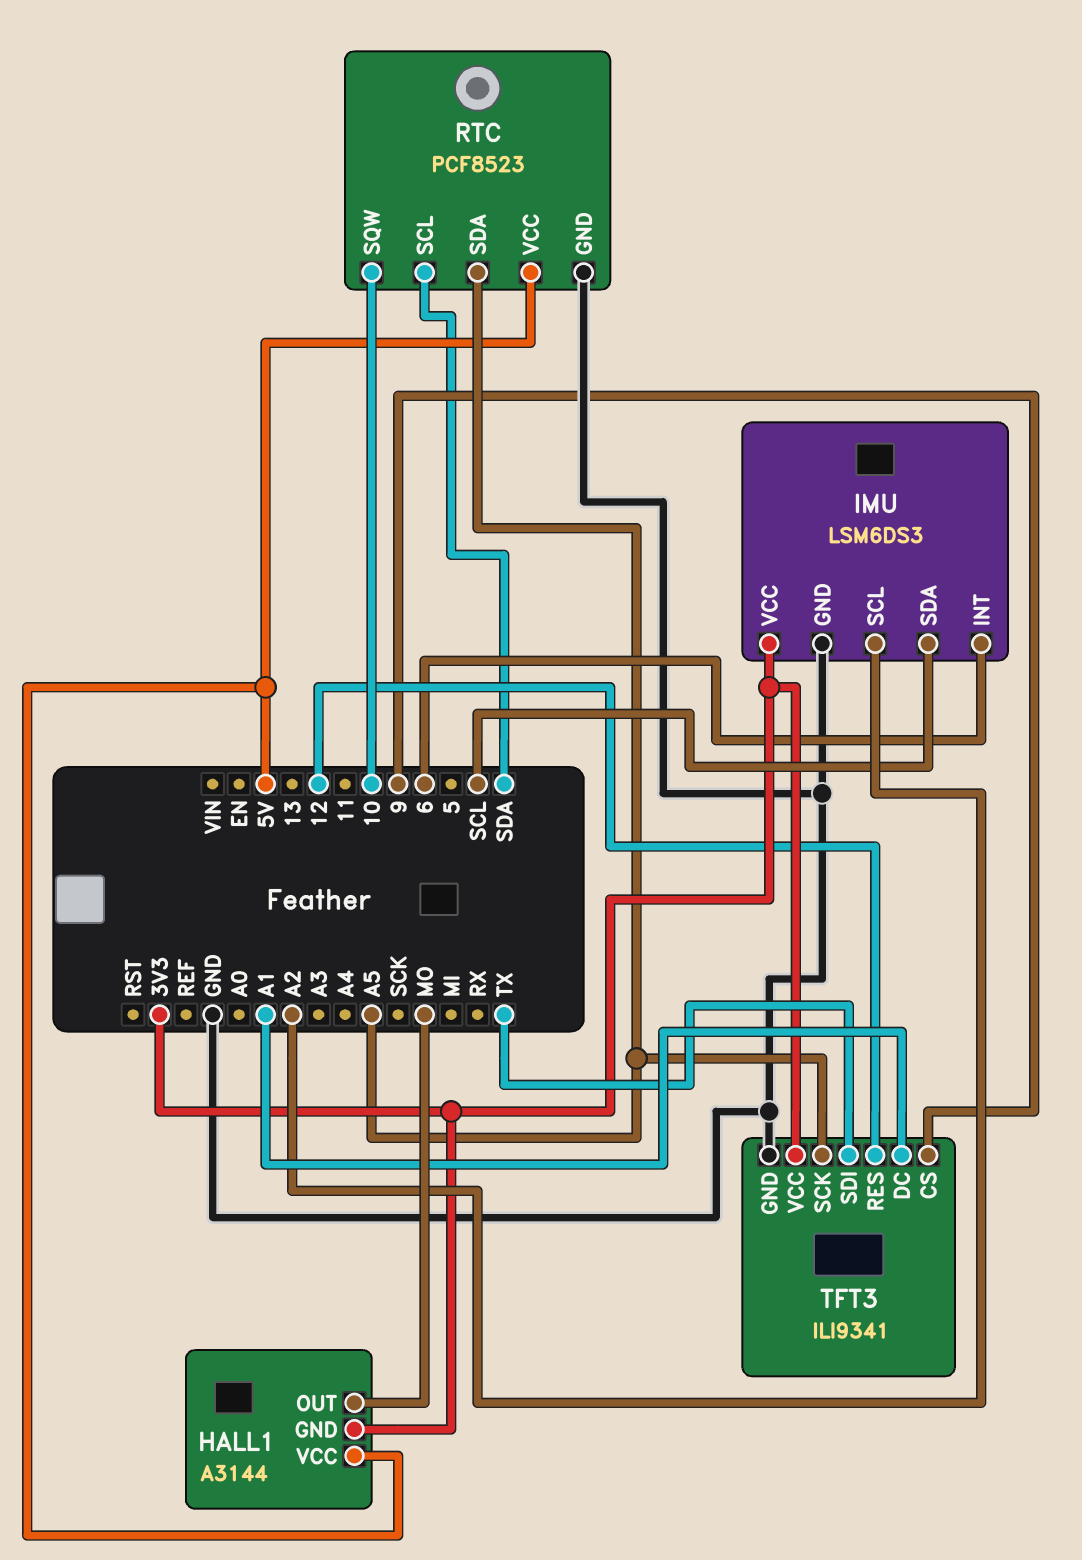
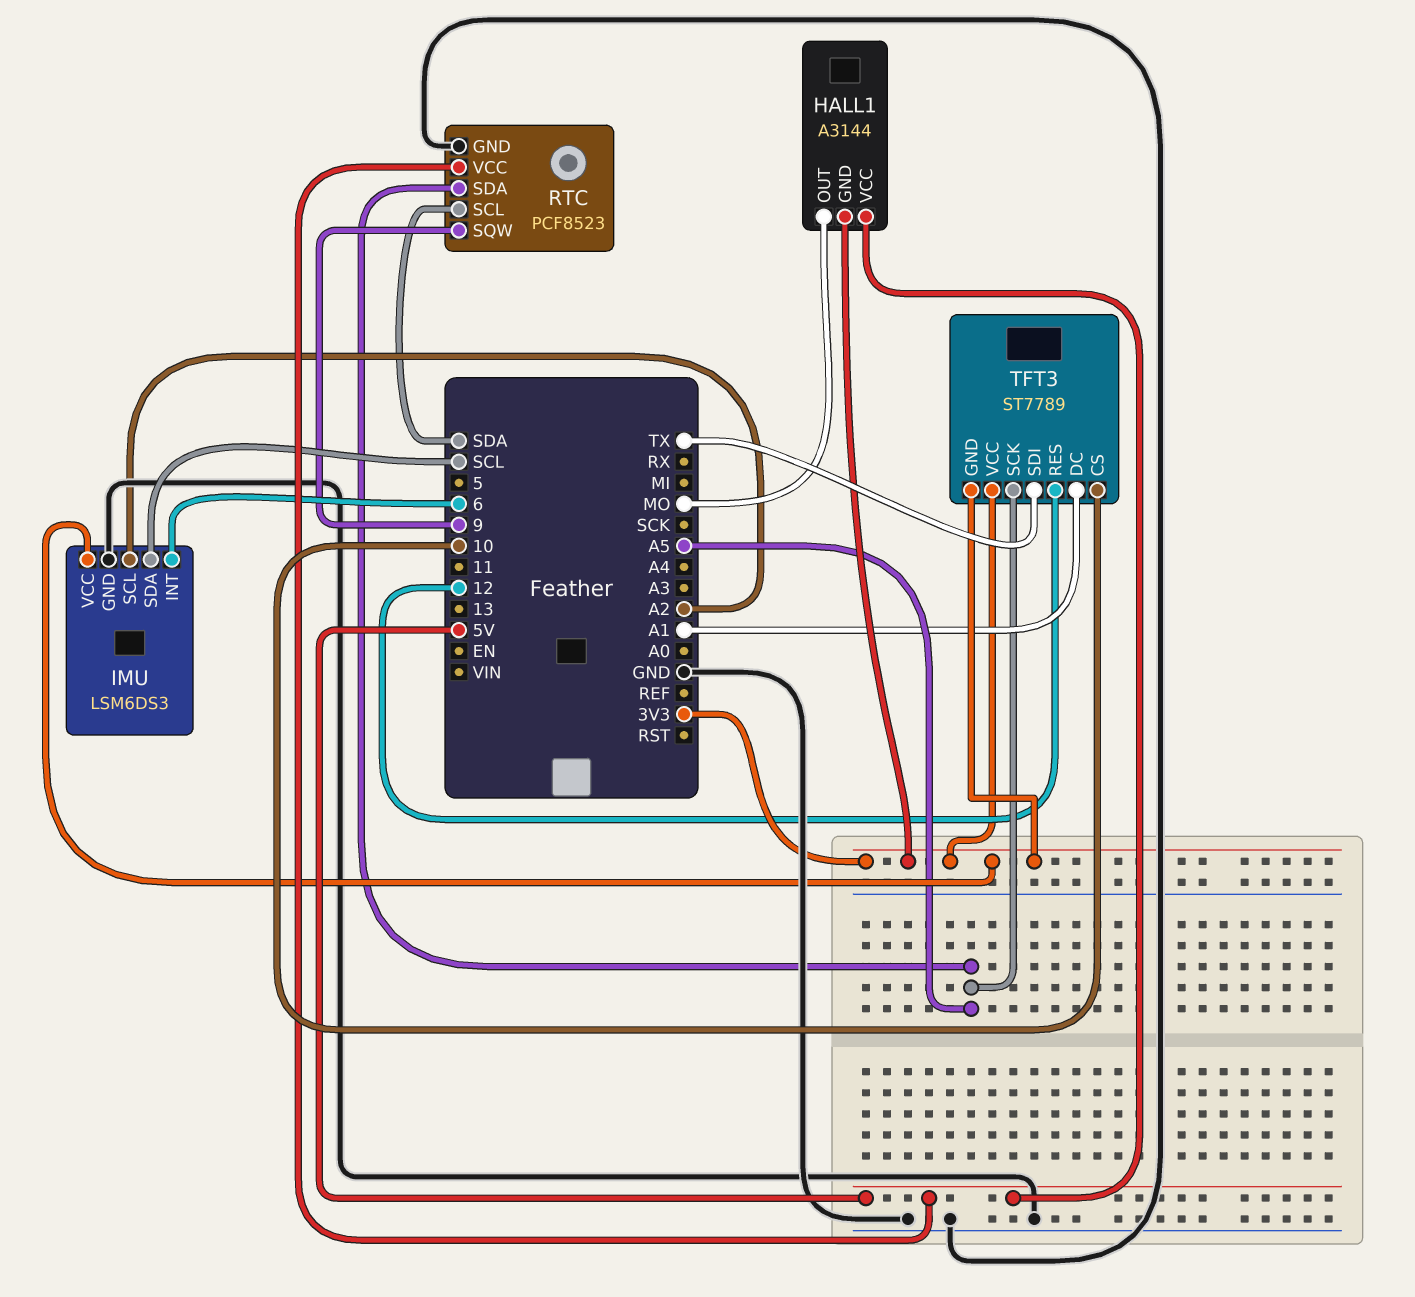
RTC pin SQW: 10 -> 9
TFT3: ILI9341 -> ST7789
TFT3 pin CS: 9 -> 10
TFT3 pin GND: GND -> 3V3

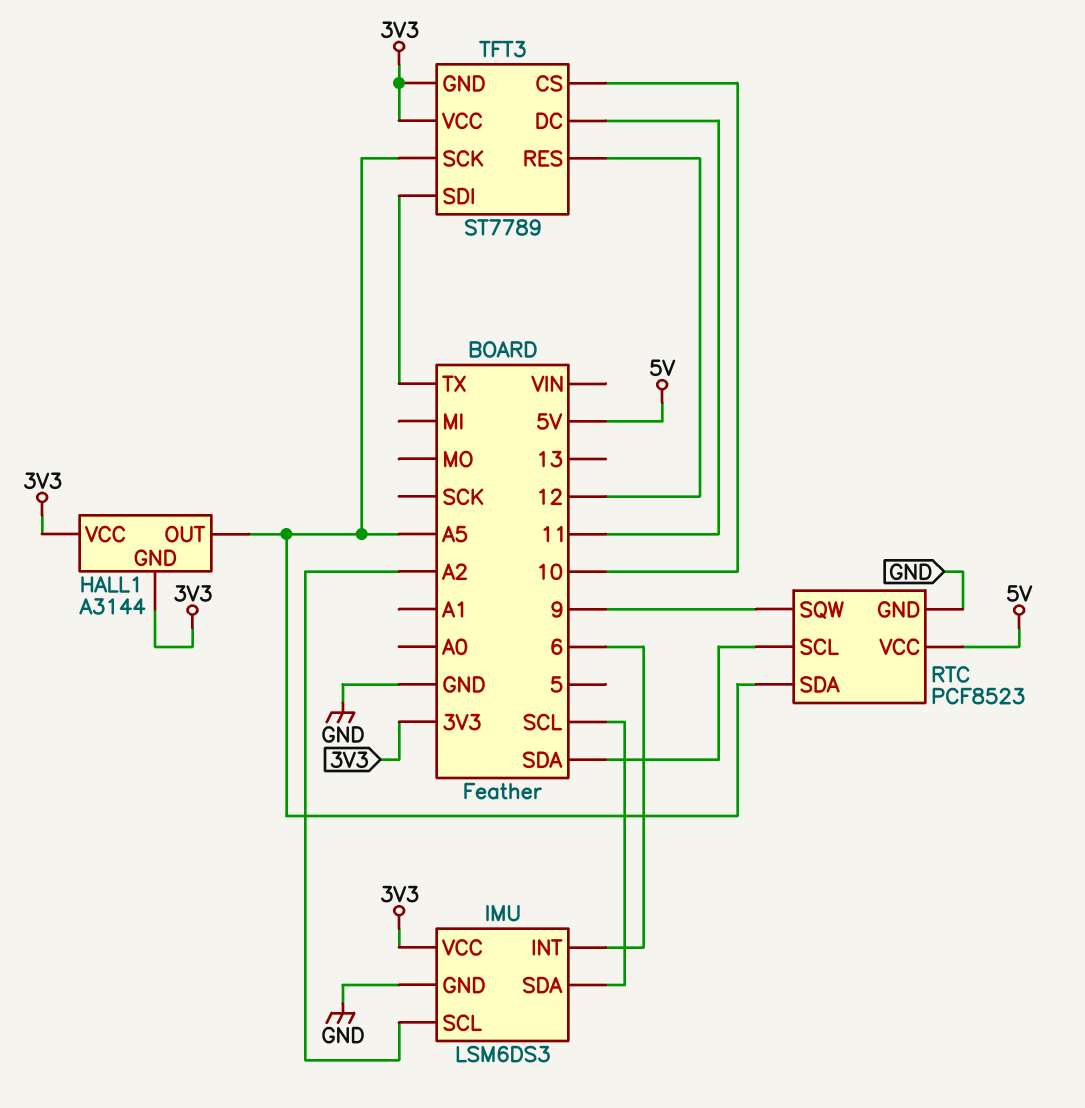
HALL1 pin OUT: MO -> A5
HALL1 pin VCC: 5V -> 3V3
TFT3 pin DC: A1 -> 11

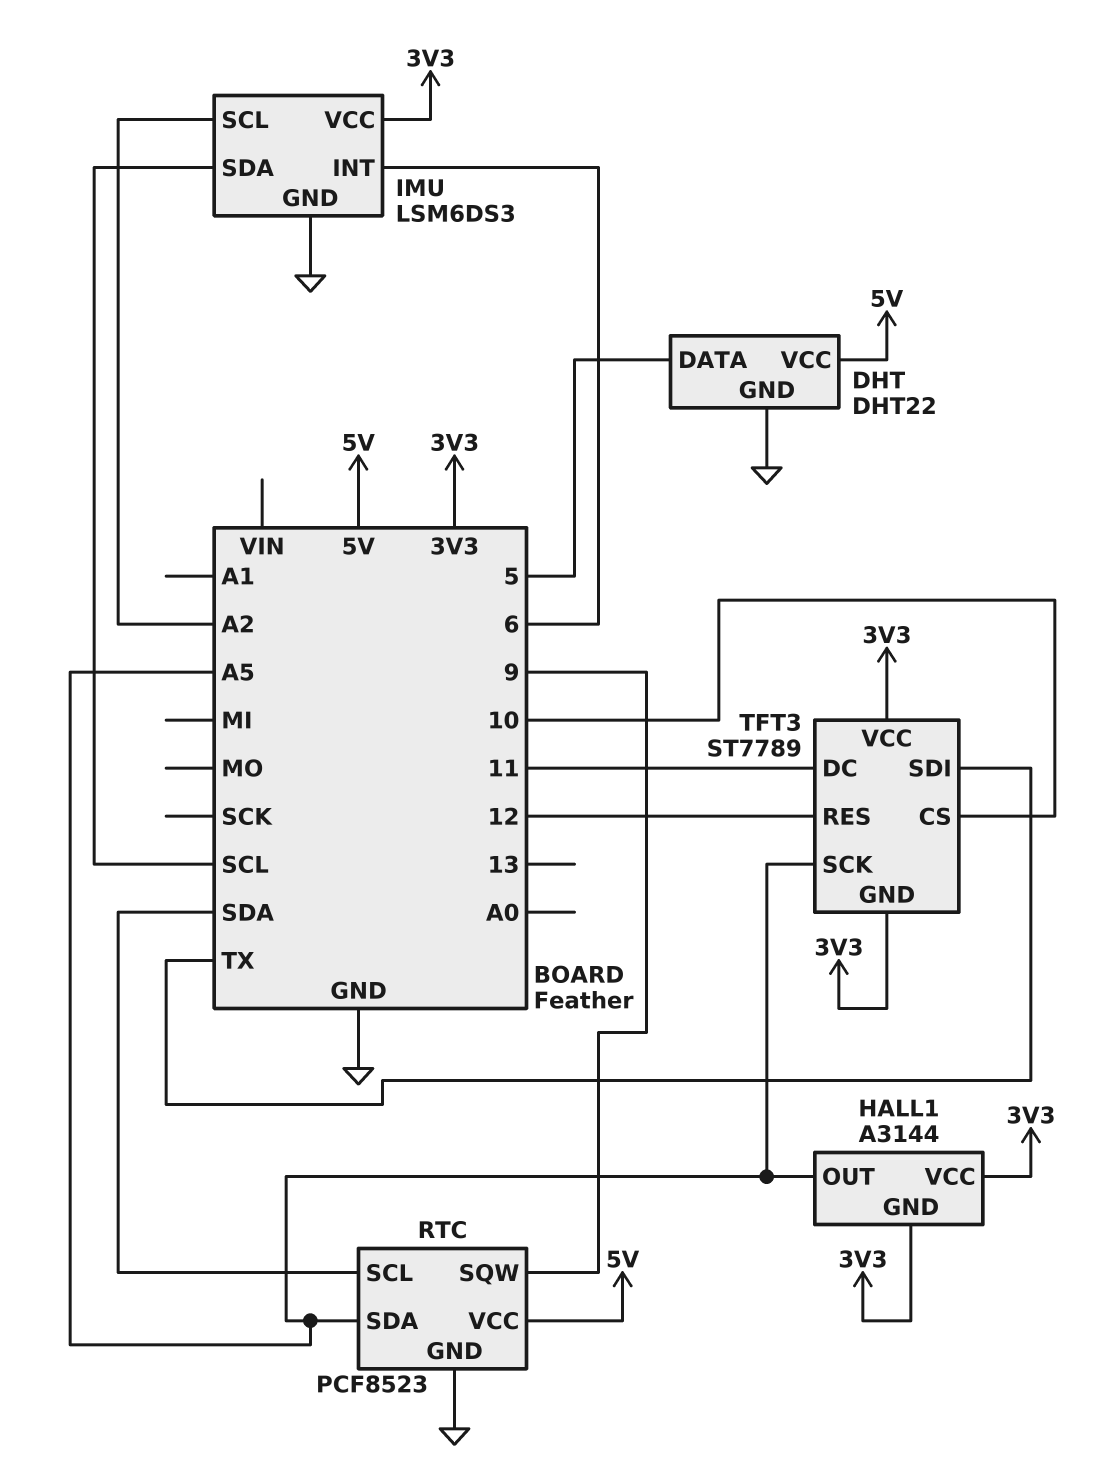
DHT: none -> DHT22
DHT pin DATA: none -> 5
DHT pin GND: none -> GND
DHT pin VCC: none -> 5V

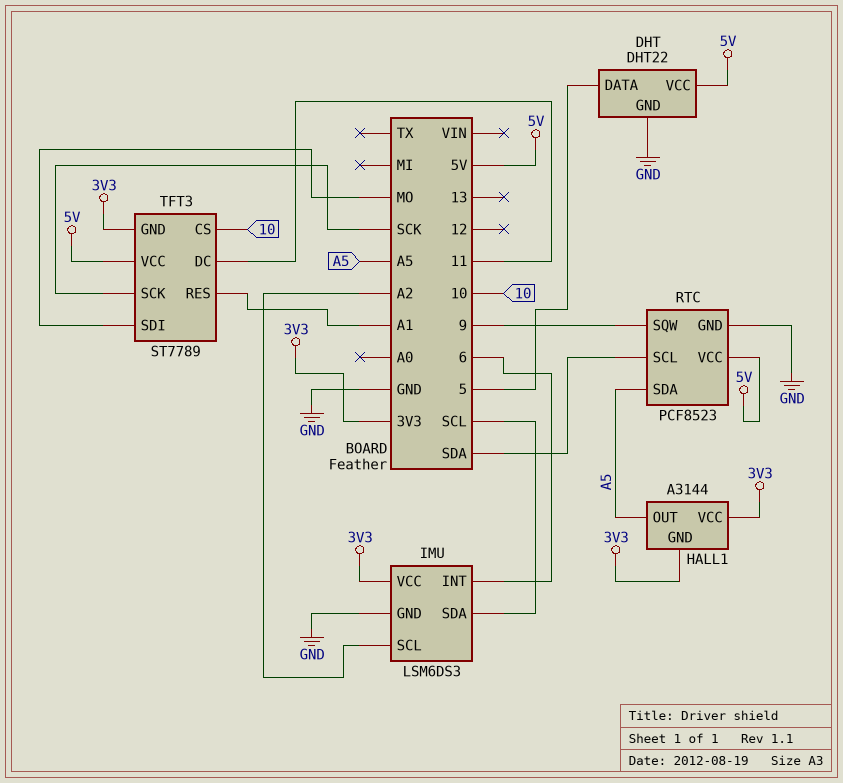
TFT3 pin RES: 12 -> A1
TFT3 pin SCK: A5 -> SCK
TFT3 pin SDI: TX -> MO
TFT3 pin VCC: 3V3 -> 5V

